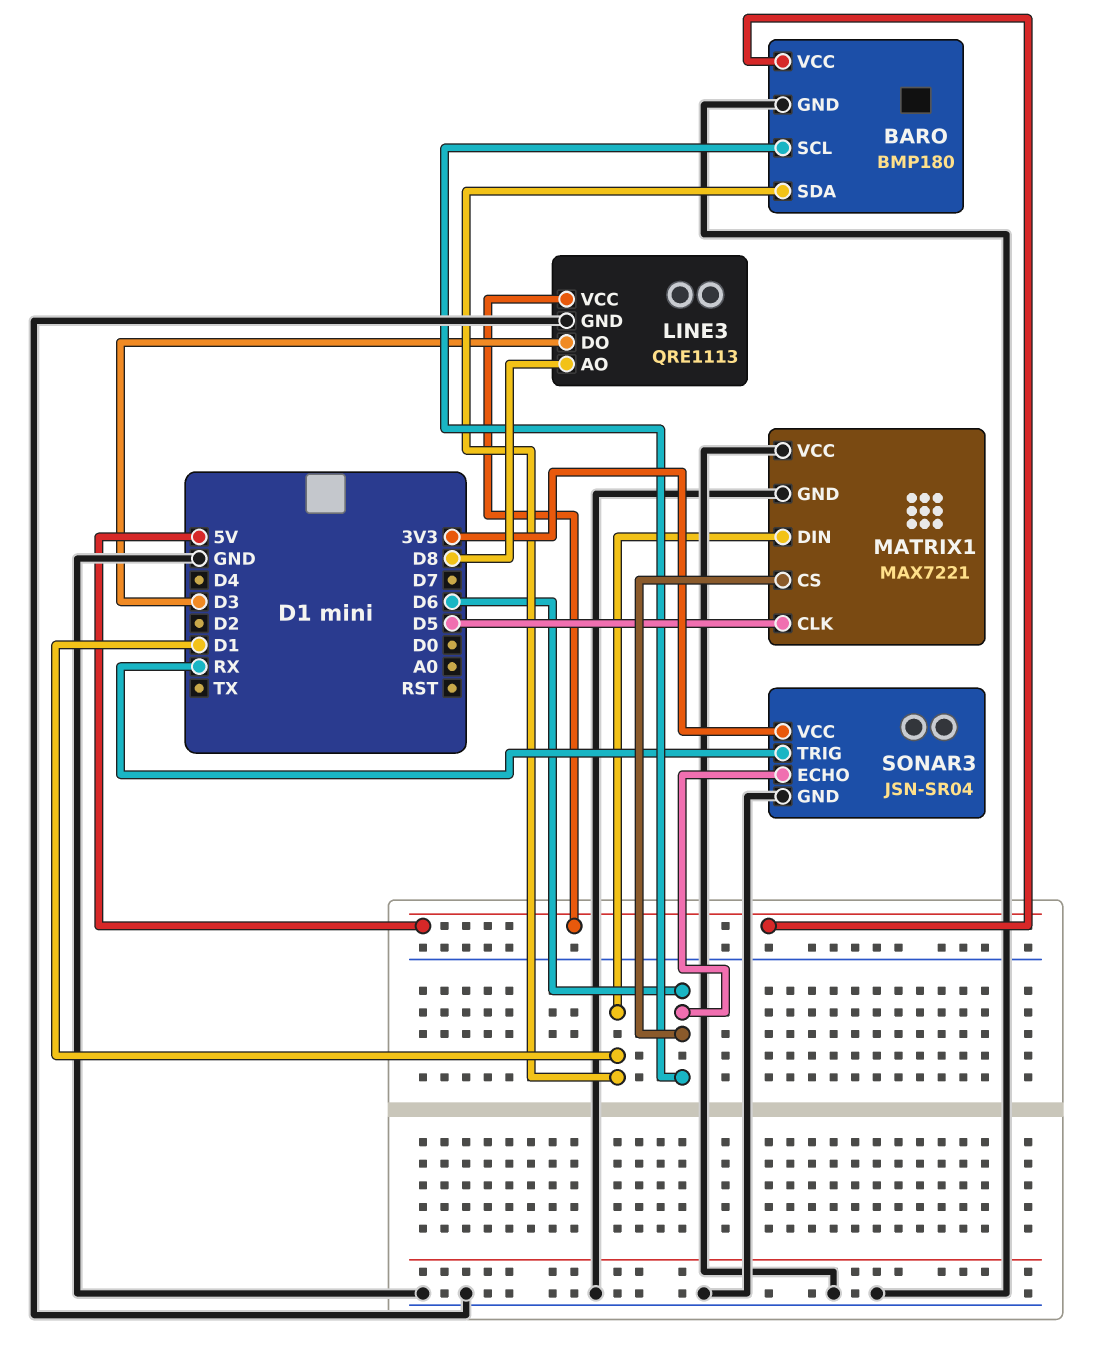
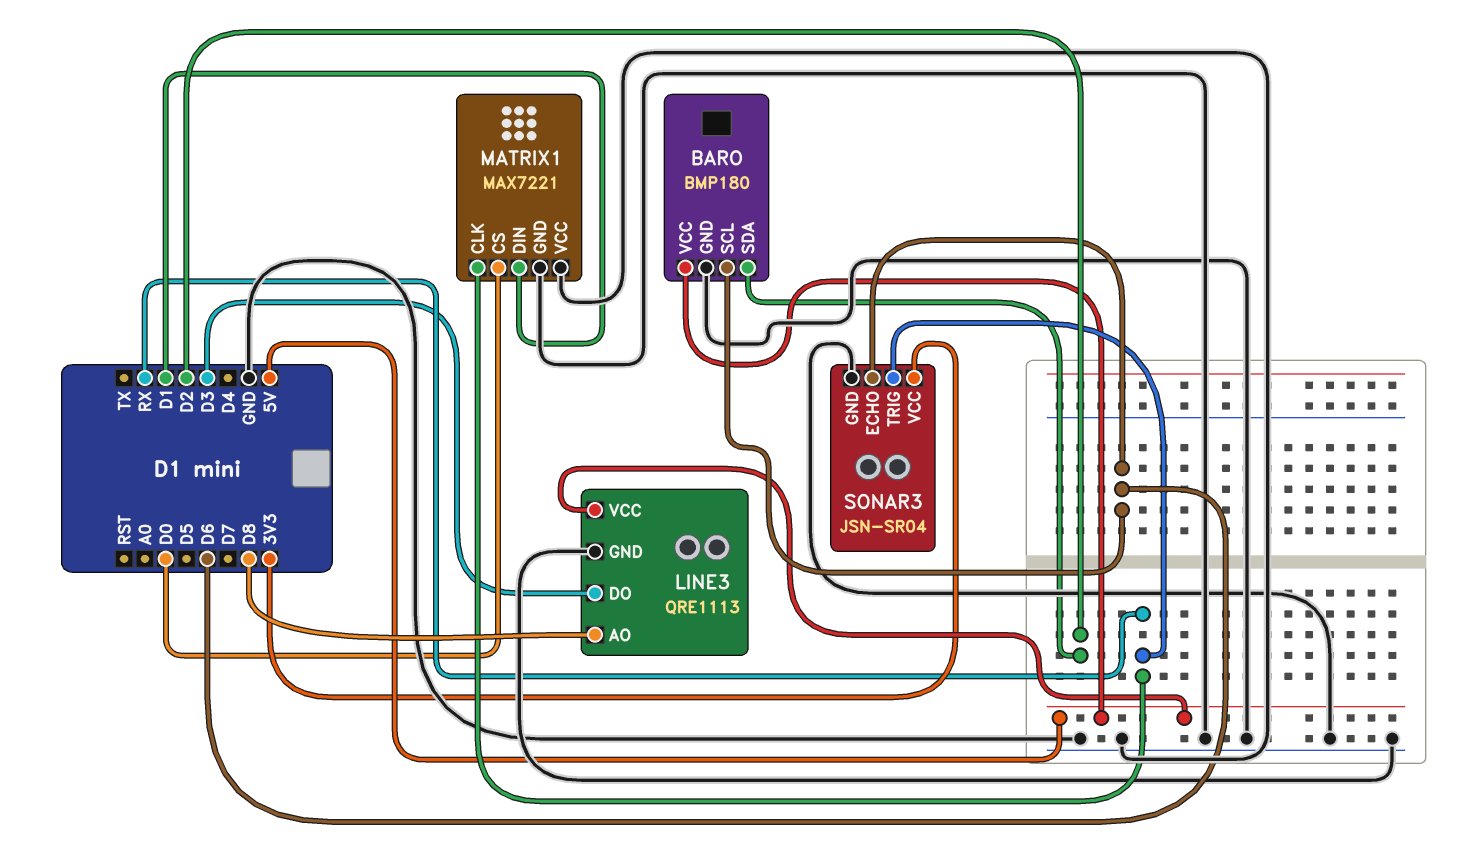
BARO pin SDA: D1 -> D2
MATRIX1 pin CLK: D5 -> RX
MATRIX1 pin CS: D6 -> D0

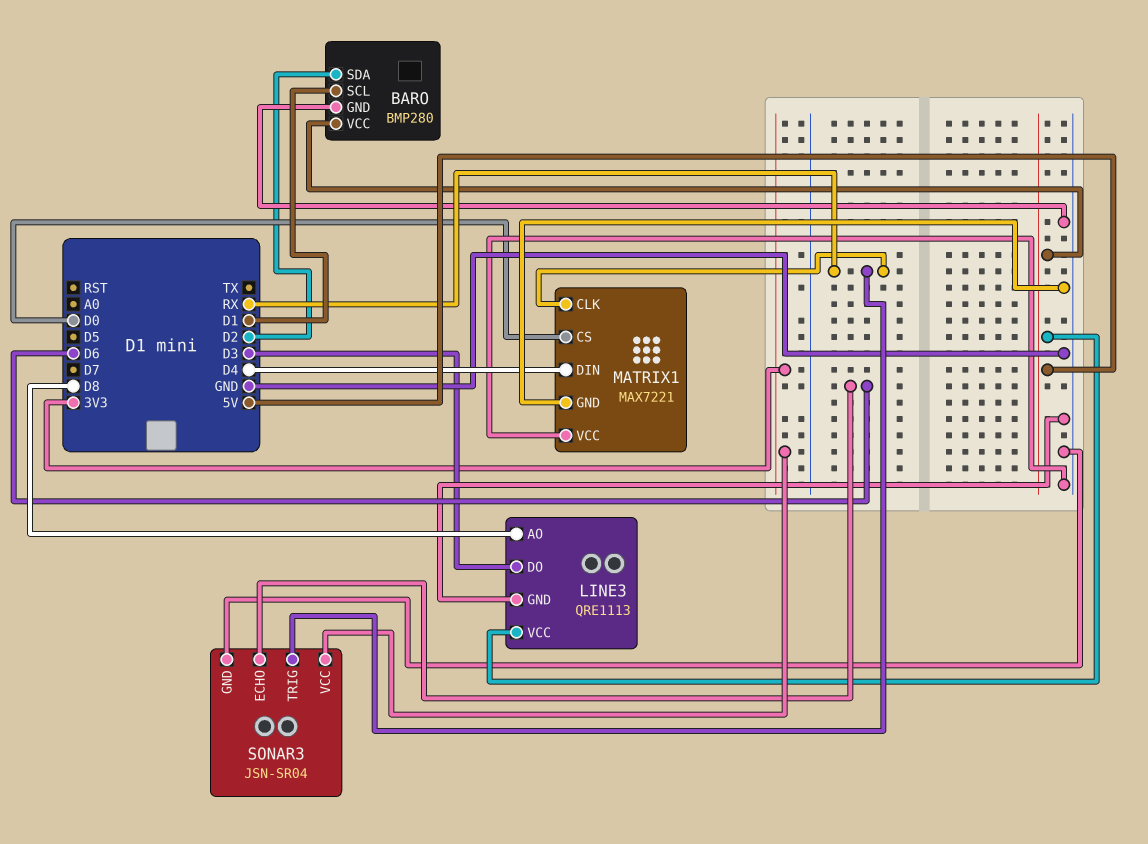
BARO: BMP180 -> BMP280
BARO pin SCL: D6 -> D1
MATRIX1 pin DIN: D1 -> D4

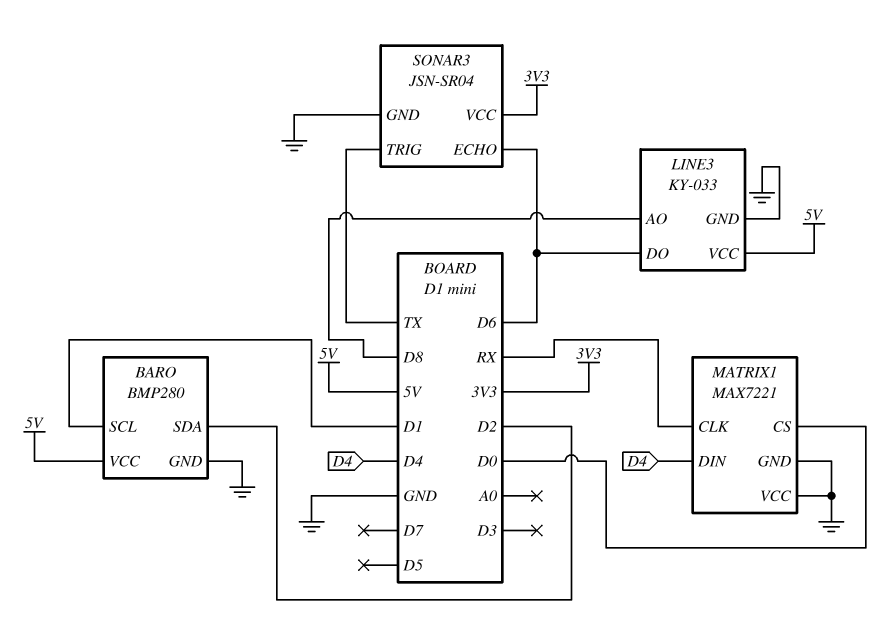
LINE3: QRE1113 -> KY-033
LINE3 pin DO: D3 -> D6
SONAR3 pin TRIG: RX -> TX

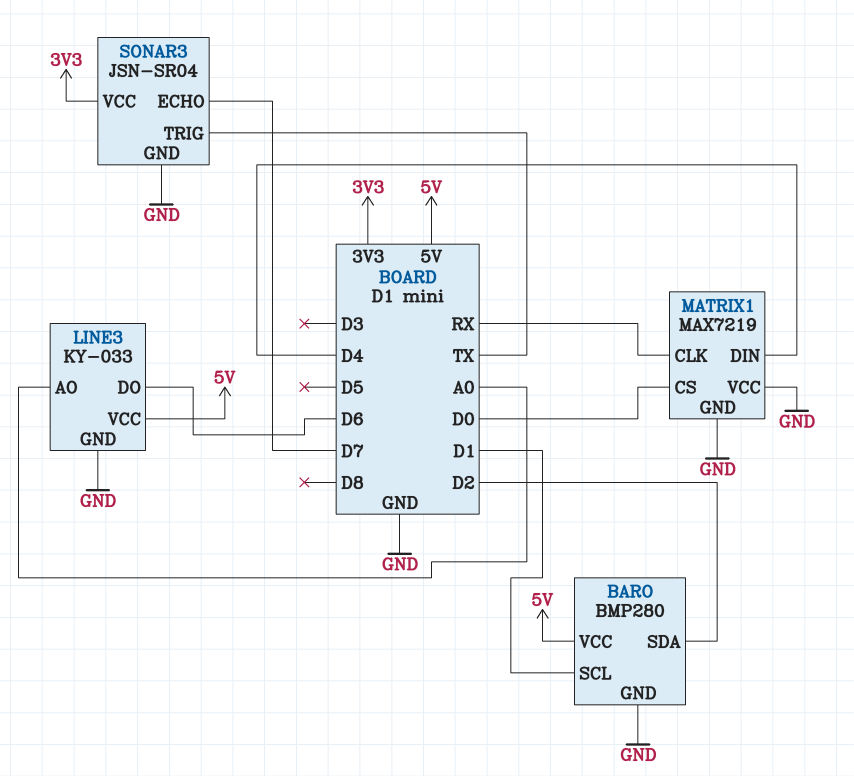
LINE3 pin AO: D8 -> A0
MATRIX1: MAX7221 -> MAX7219
SONAR3 pin ECHO: D6 -> D7

